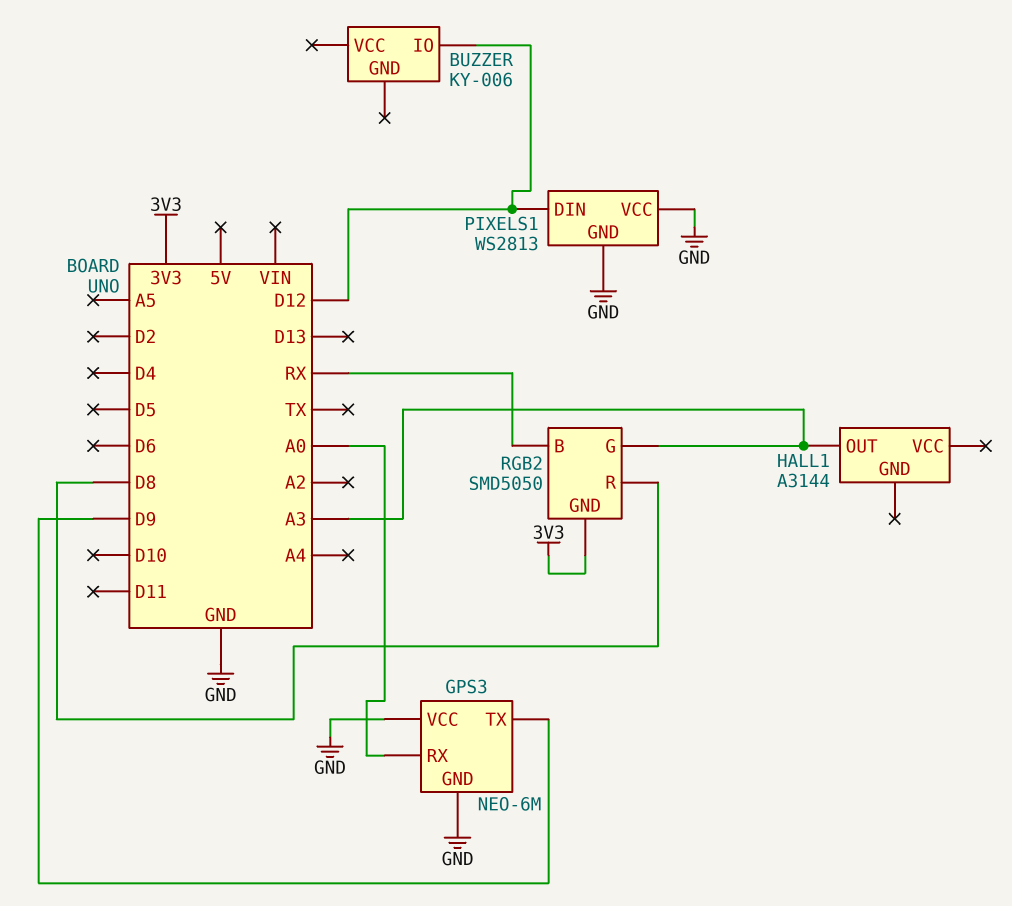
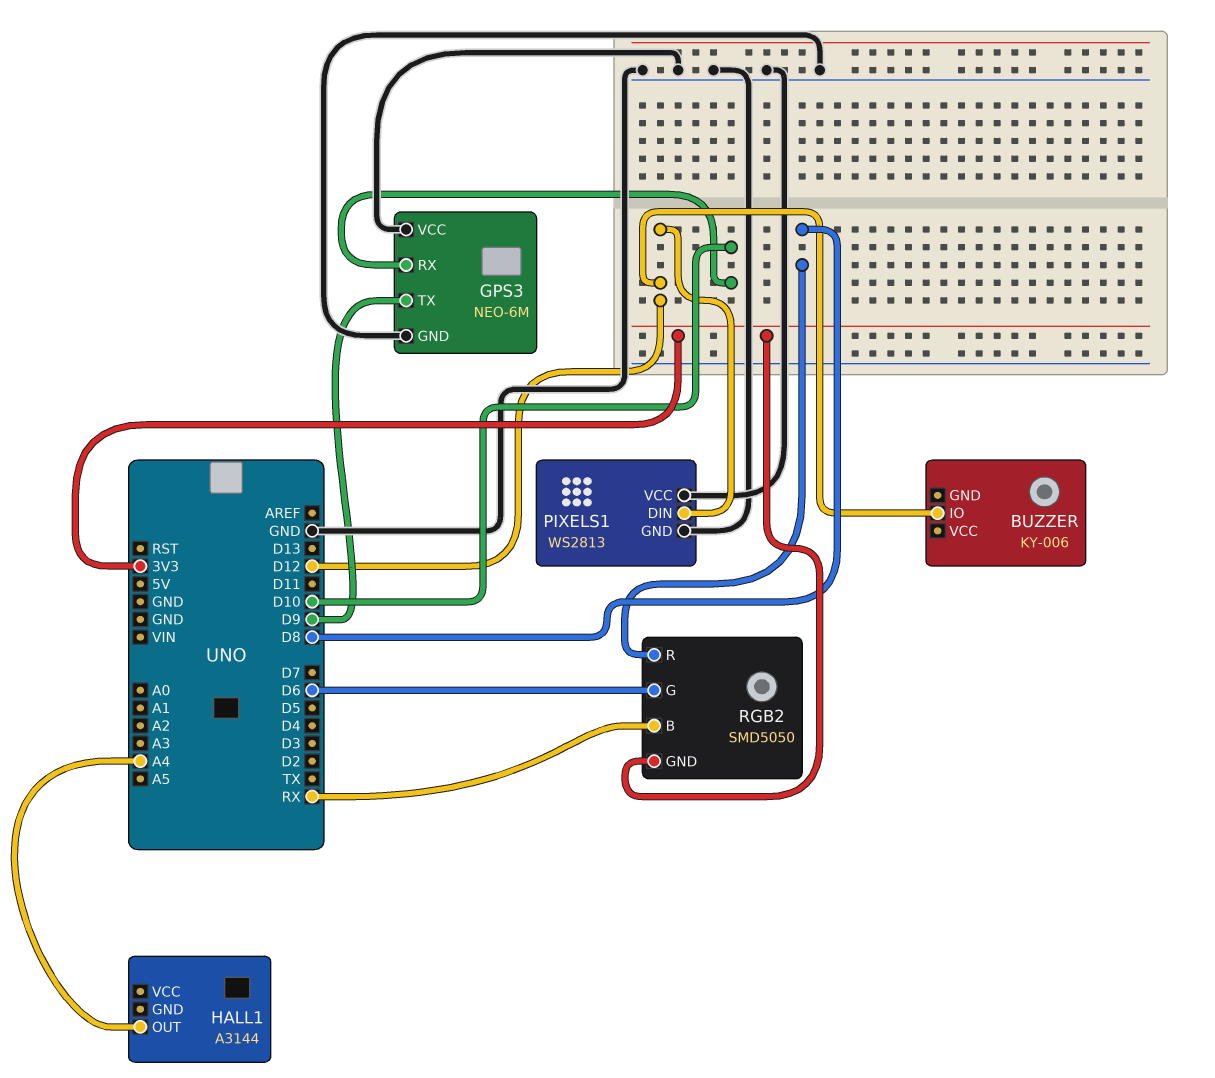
GPS3 pin RX: A0 -> D10
HALL1 pin OUT: A3 -> A4
RGB2 pin G: A3 -> D6

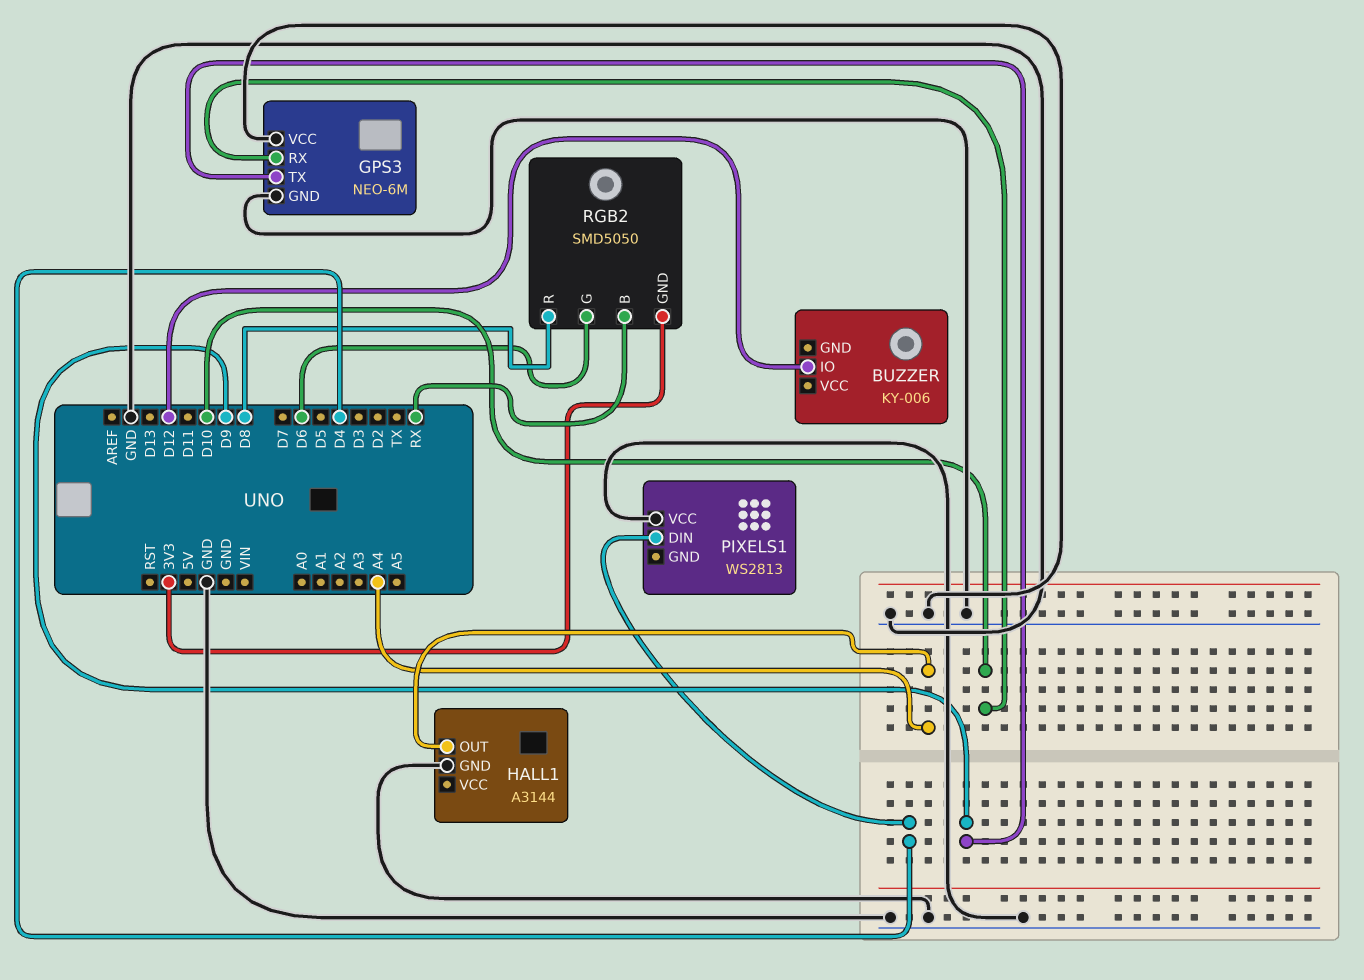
HALL1 pin GND: none -> GND
PIXELS1 pin DIN: D12 -> D4
PIXELS1 pin GND: GND -> none

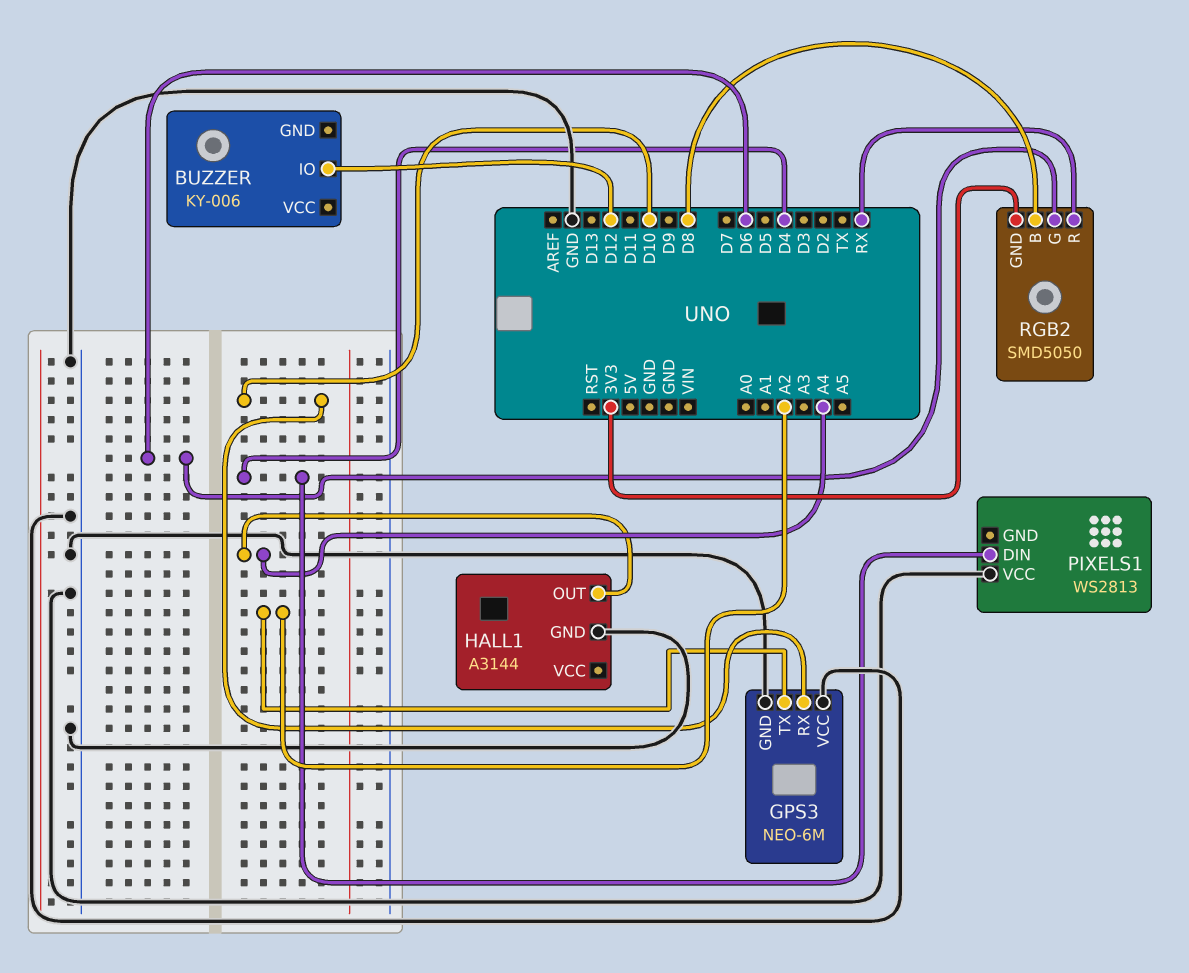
GPS3 pin TX: D9 -> A2
RGB2 pin B: RX -> D8
RGB2 pin R: D8 -> RX

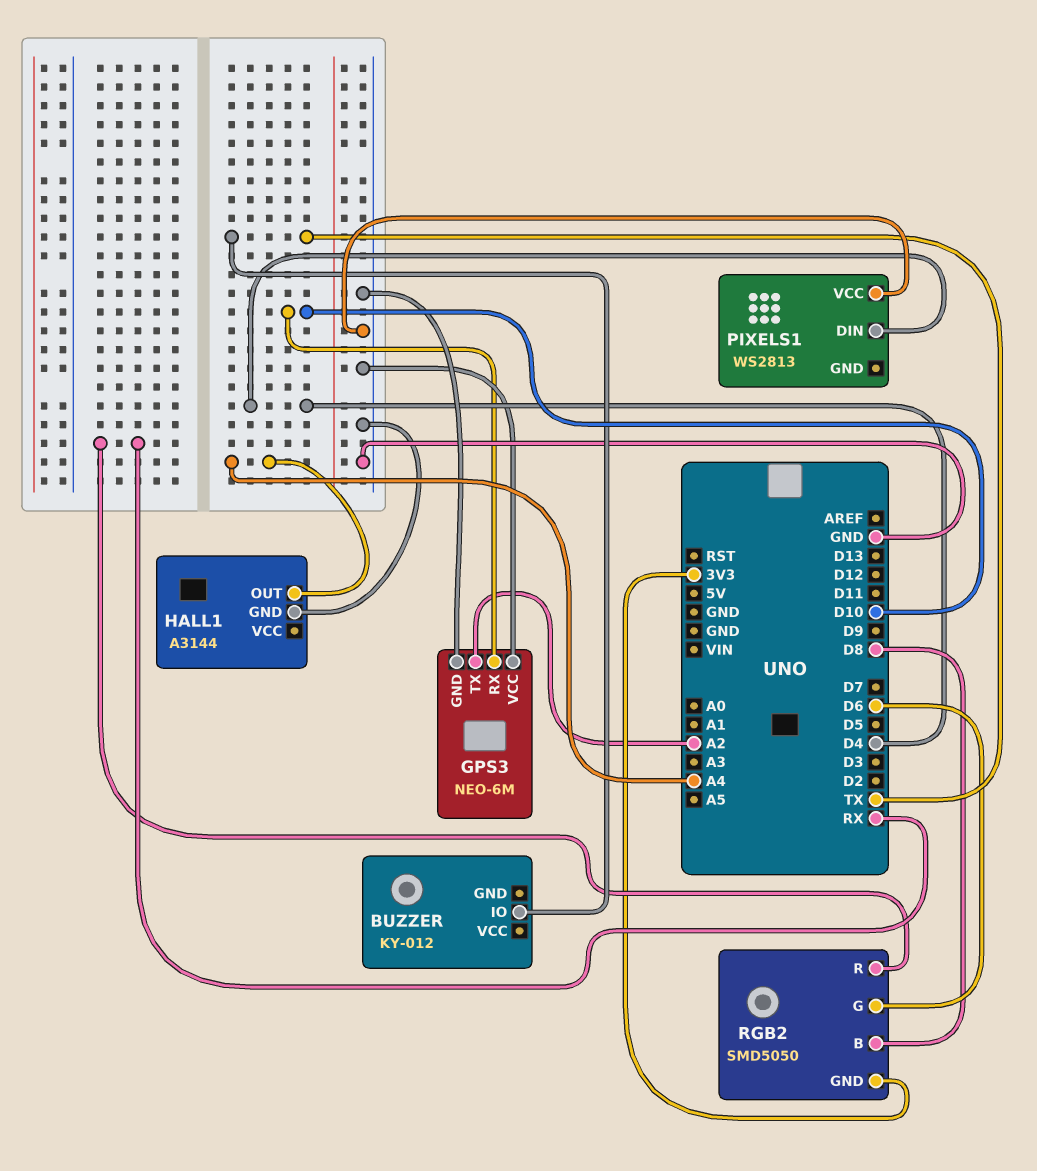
BUZZER: KY-006 -> KY-012
BUZZER pin IO: D12 -> TX

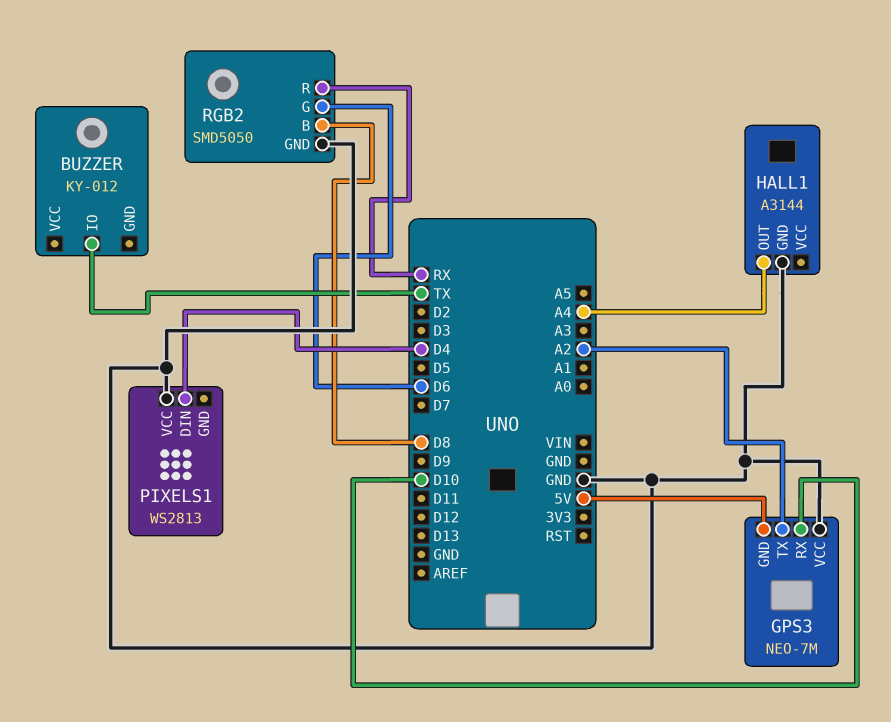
GPS3: NEO-6M -> NEO-7M
GPS3 pin GND: GND -> 5V
RGB2 pin GND: 3V3 -> GND

